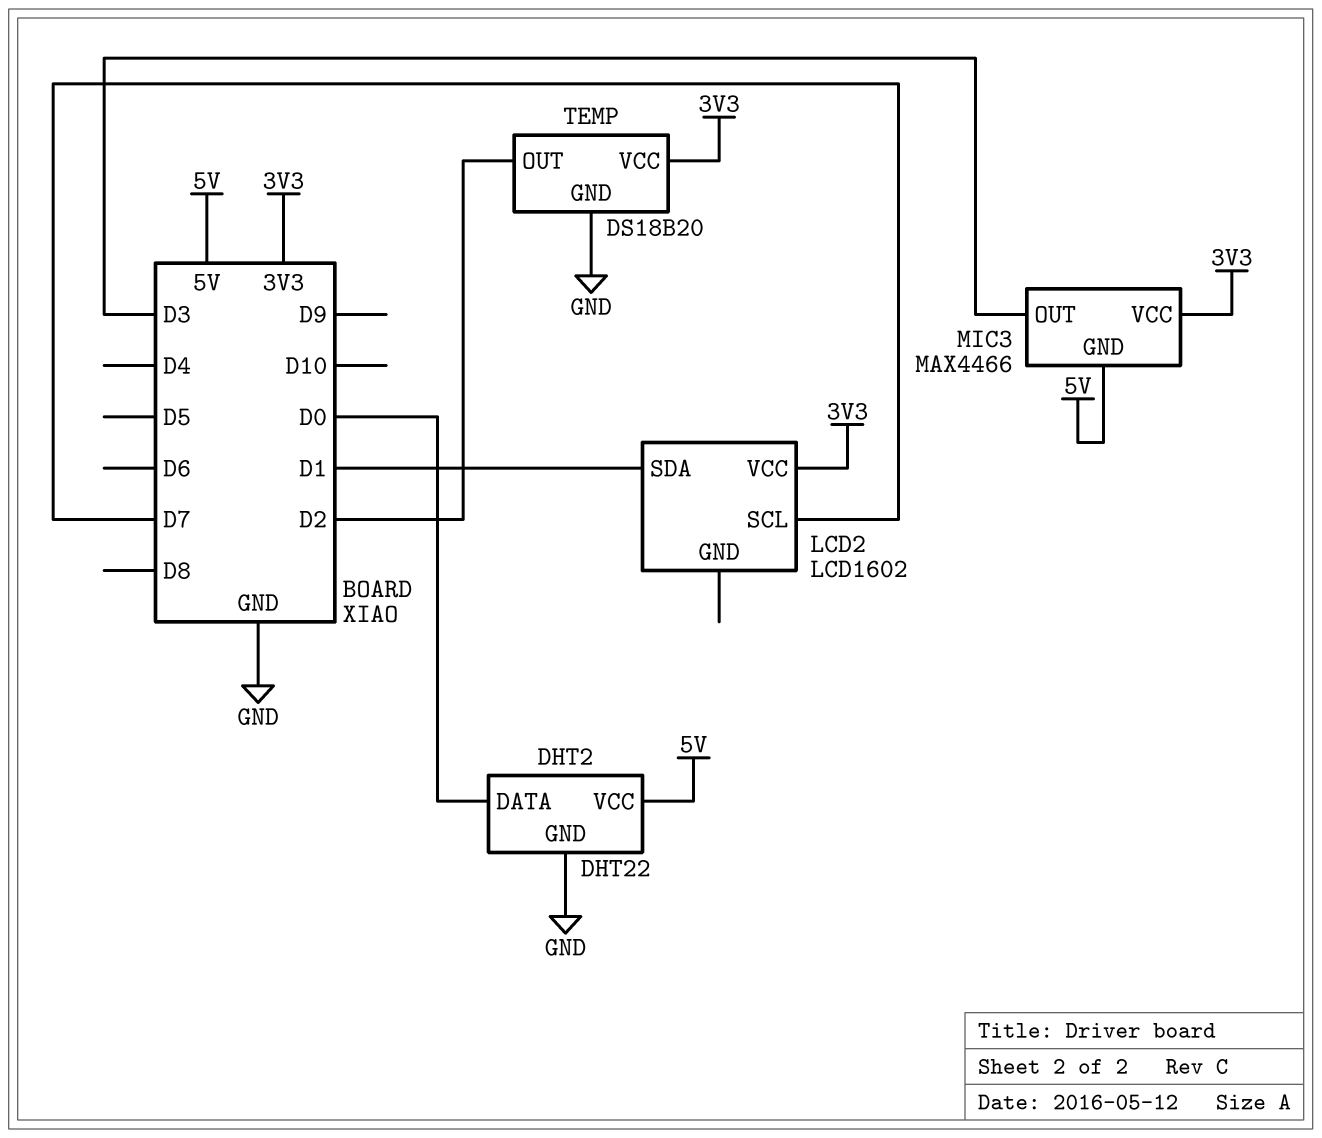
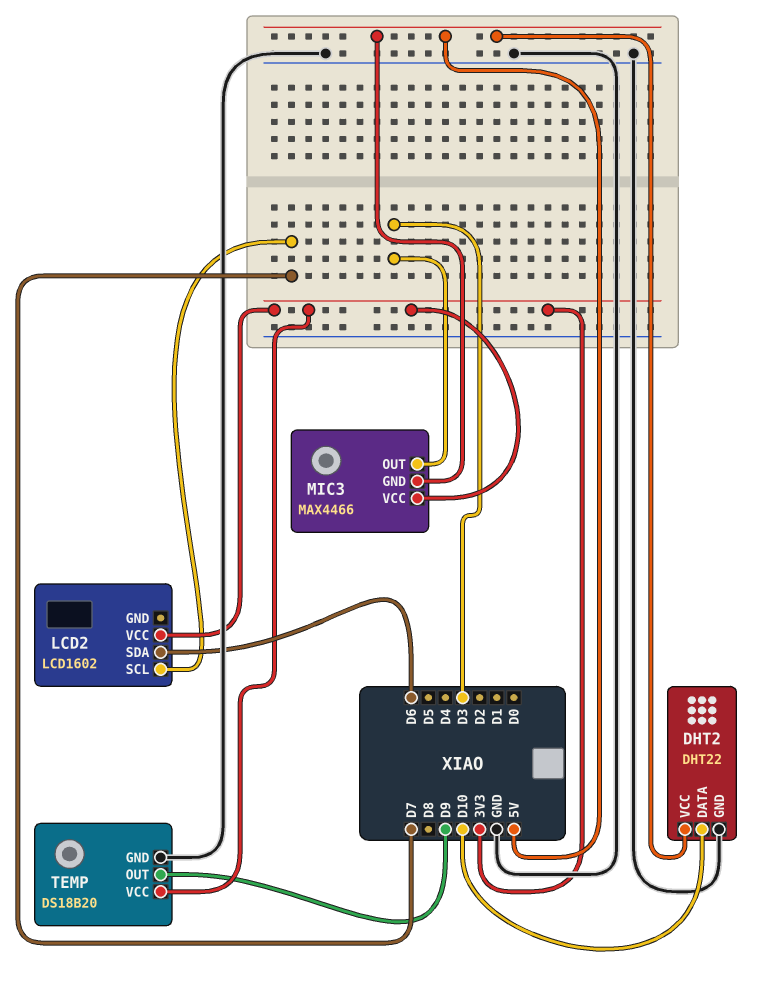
DHT2 pin DATA: D0 -> D10
LCD2 pin SDA: D1 -> D6
TEMP pin OUT: D2 -> D9

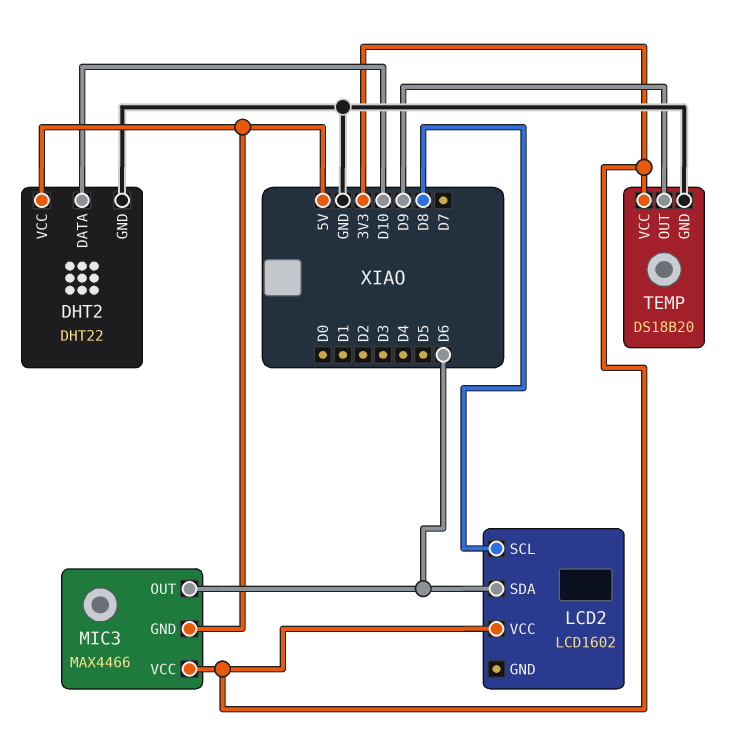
LCD2 pin SCL: D7 -> D8
MIC3 pin OUT: D3 -> D6

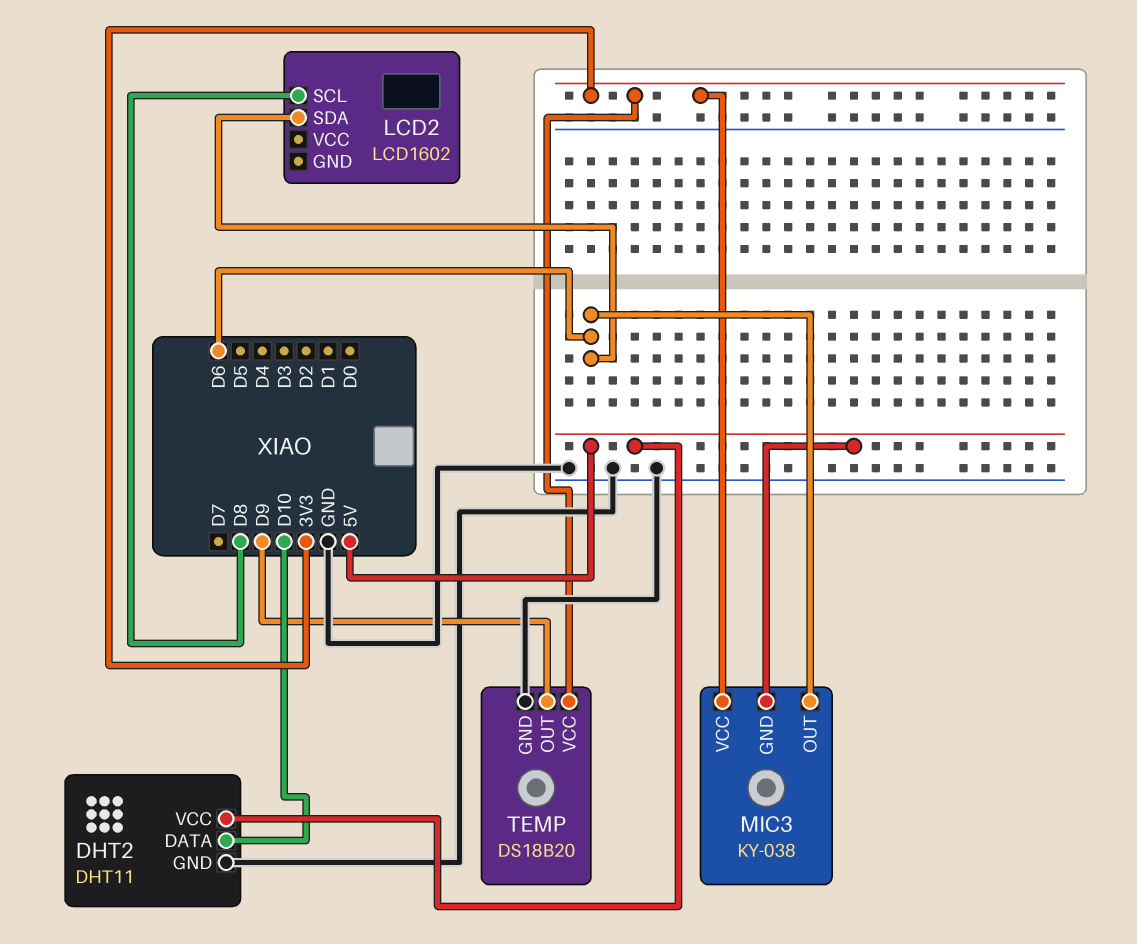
DHT2: DHT22 -> DHT11
LCD2 pin VCC: 3V3 -> none
MIC3: MAX4466 -> KY-038

